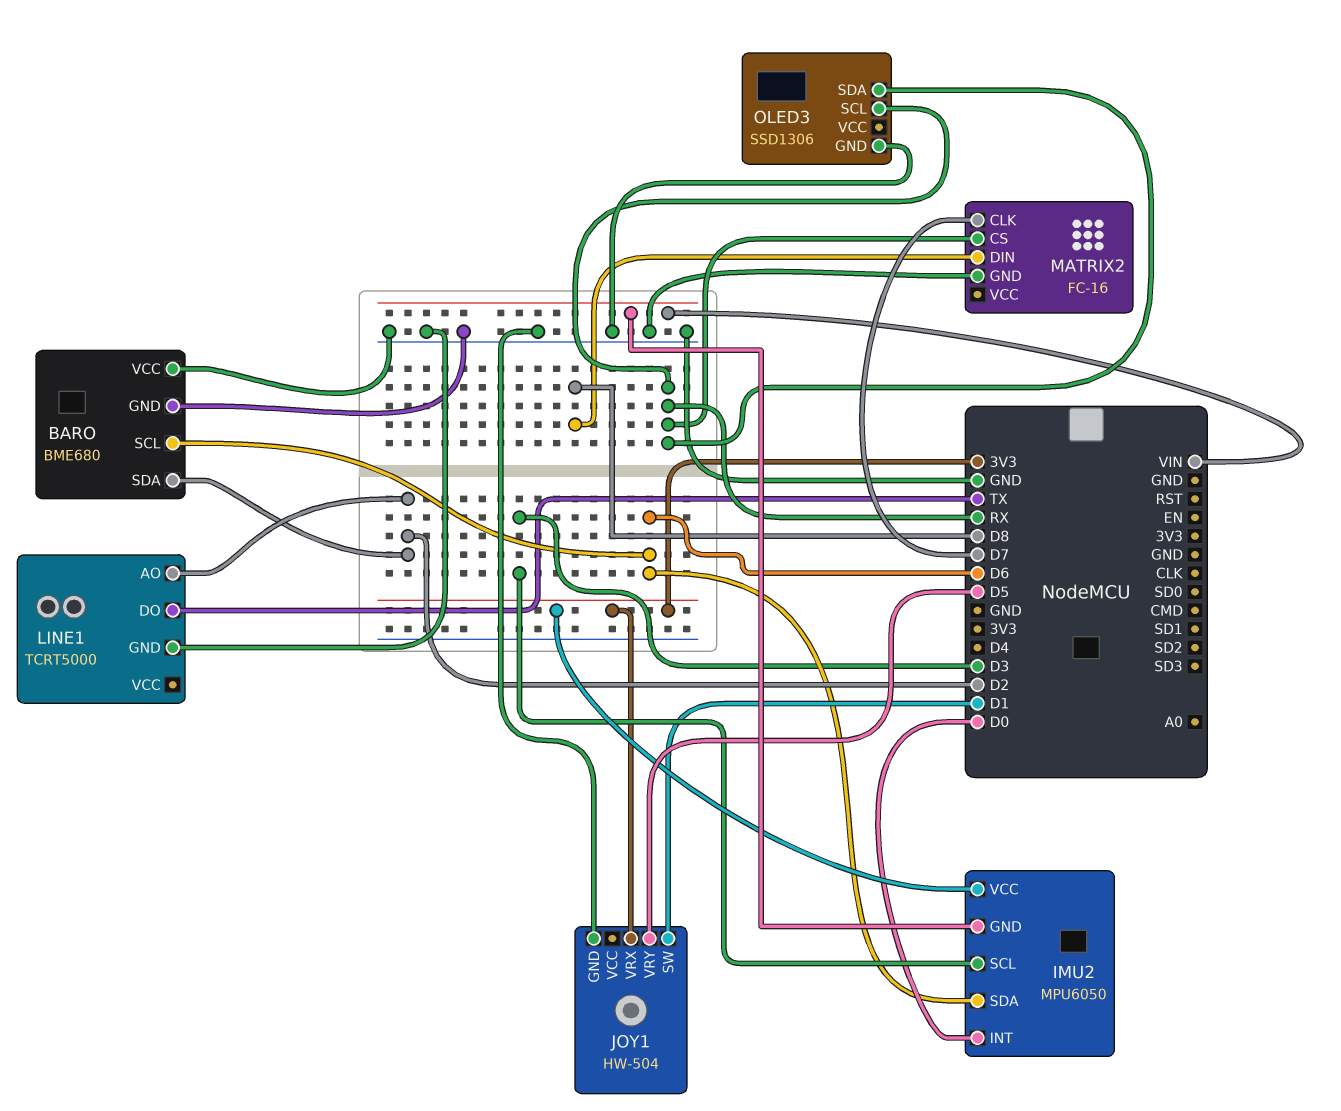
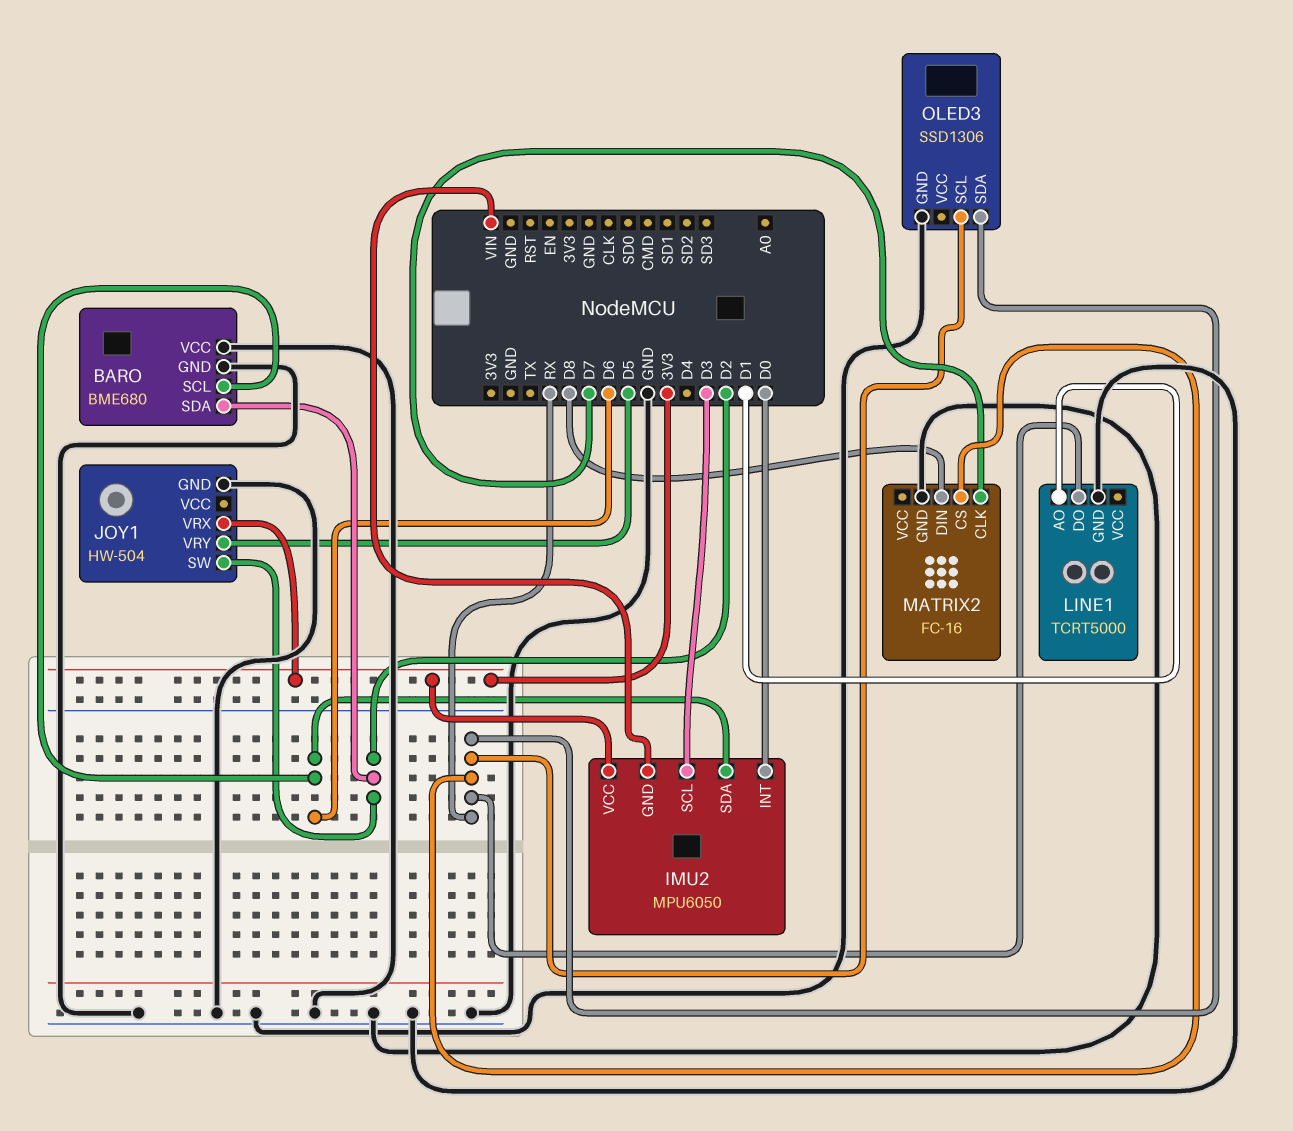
JOY1 pin SW: D1 -> D2
LINE1 pin AO: D2 -> D1
LINE1 pin DO: TX -> RX

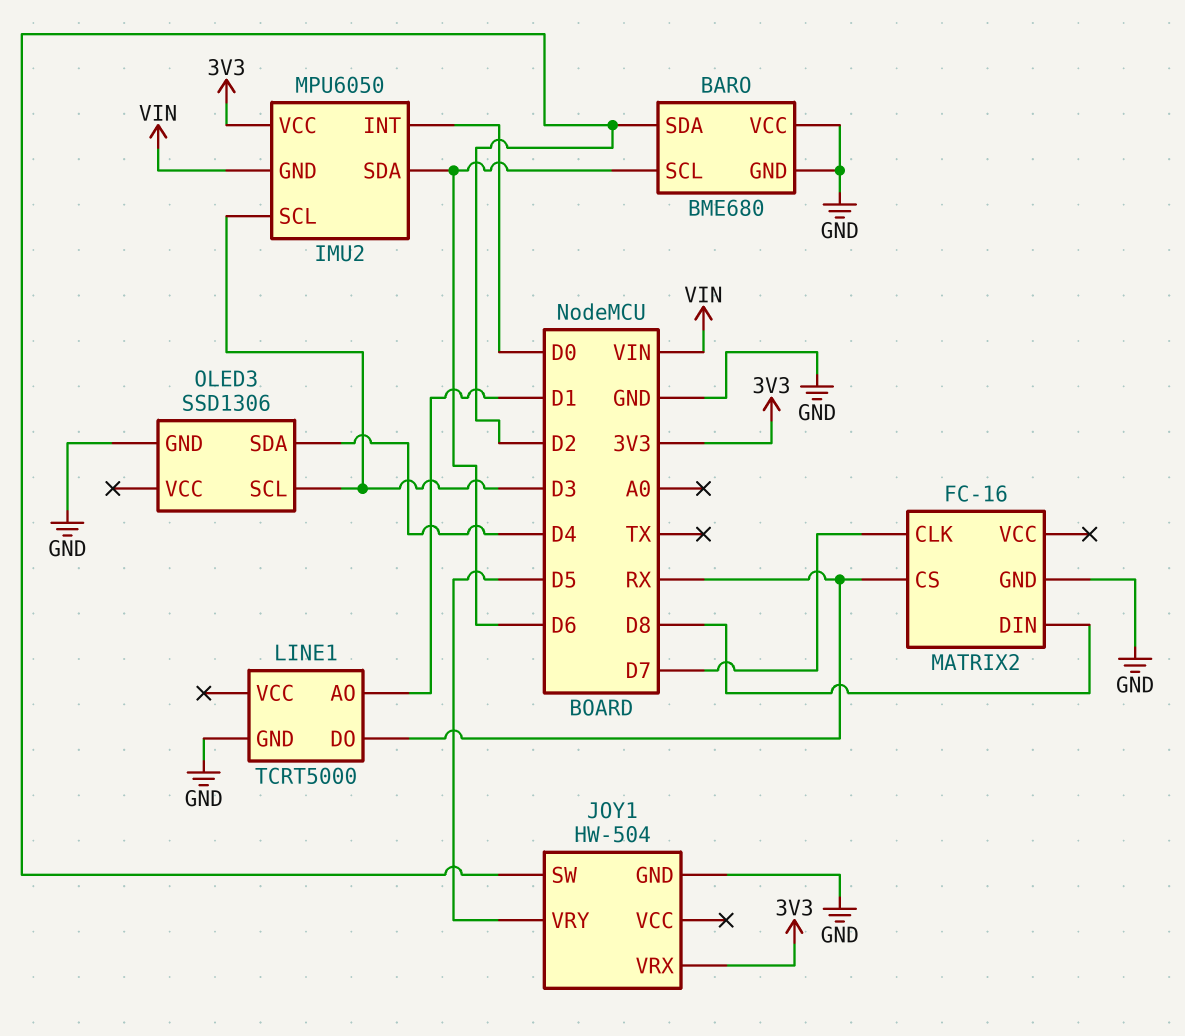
OLED3 pin SCL: RX -> D3
OLED3 pin SDA: RX -> D4

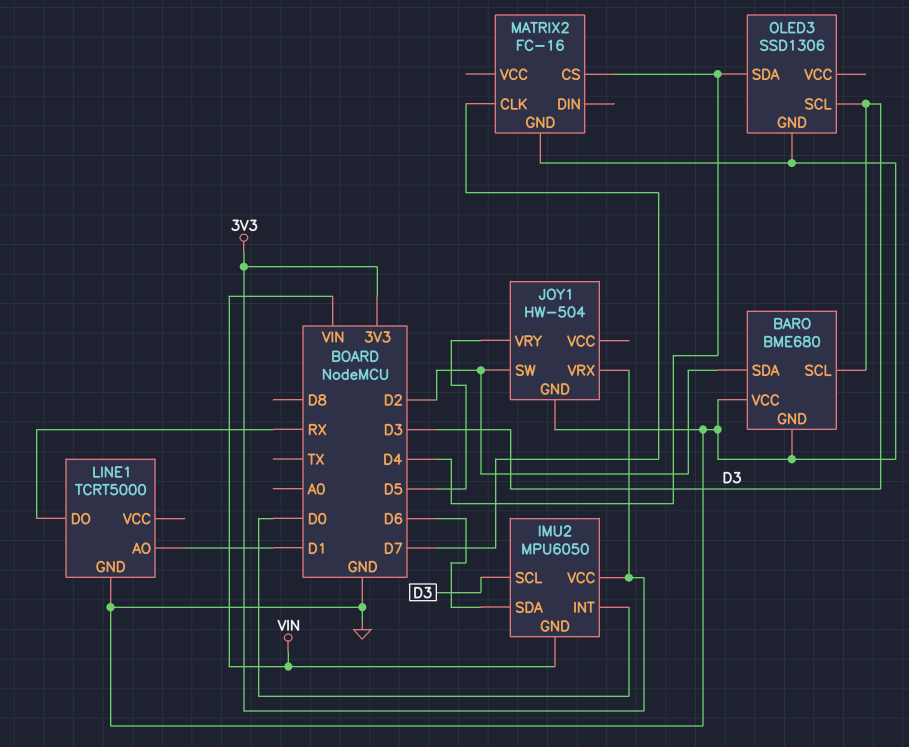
BARO pin SCL: D6 -> D3
MATRIX2 pin CS: RX -> D4
MATRIX2 pin DIN: D8 -> none

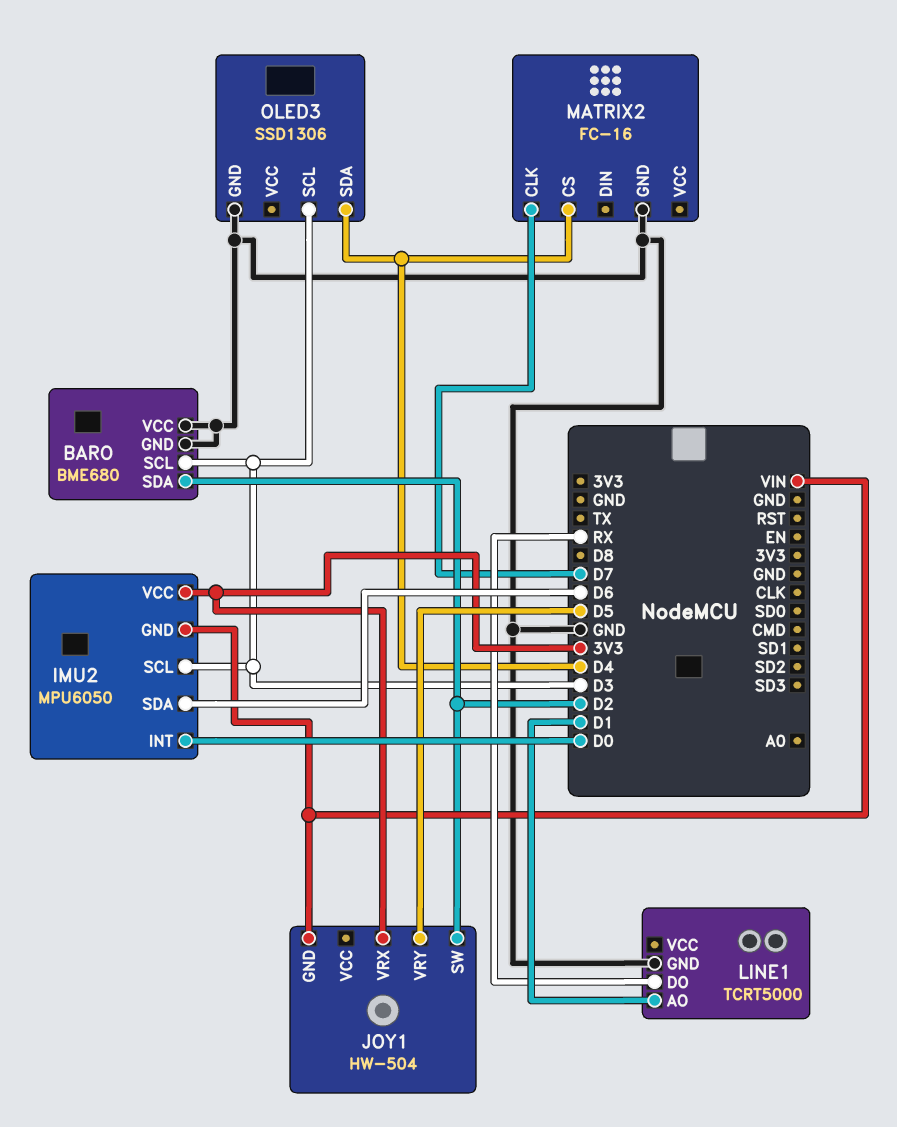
JOY1 pin GND: GND -> VIN

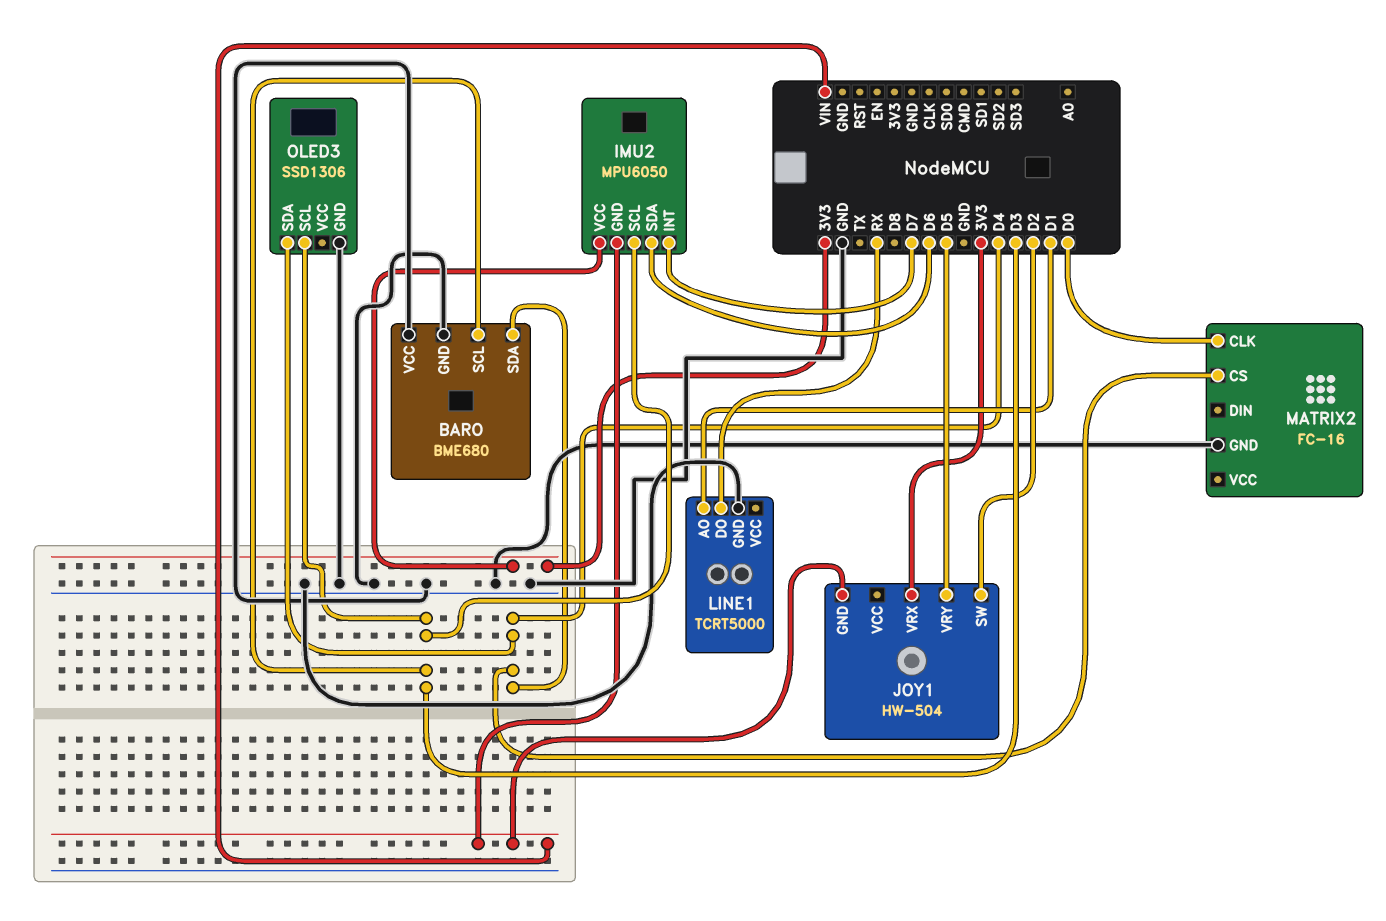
BARO pin SDA: D2 -> D4
IMU2 pin INT: D0 -> D7
MATRIX2 pin CLK: D7 -> D0

